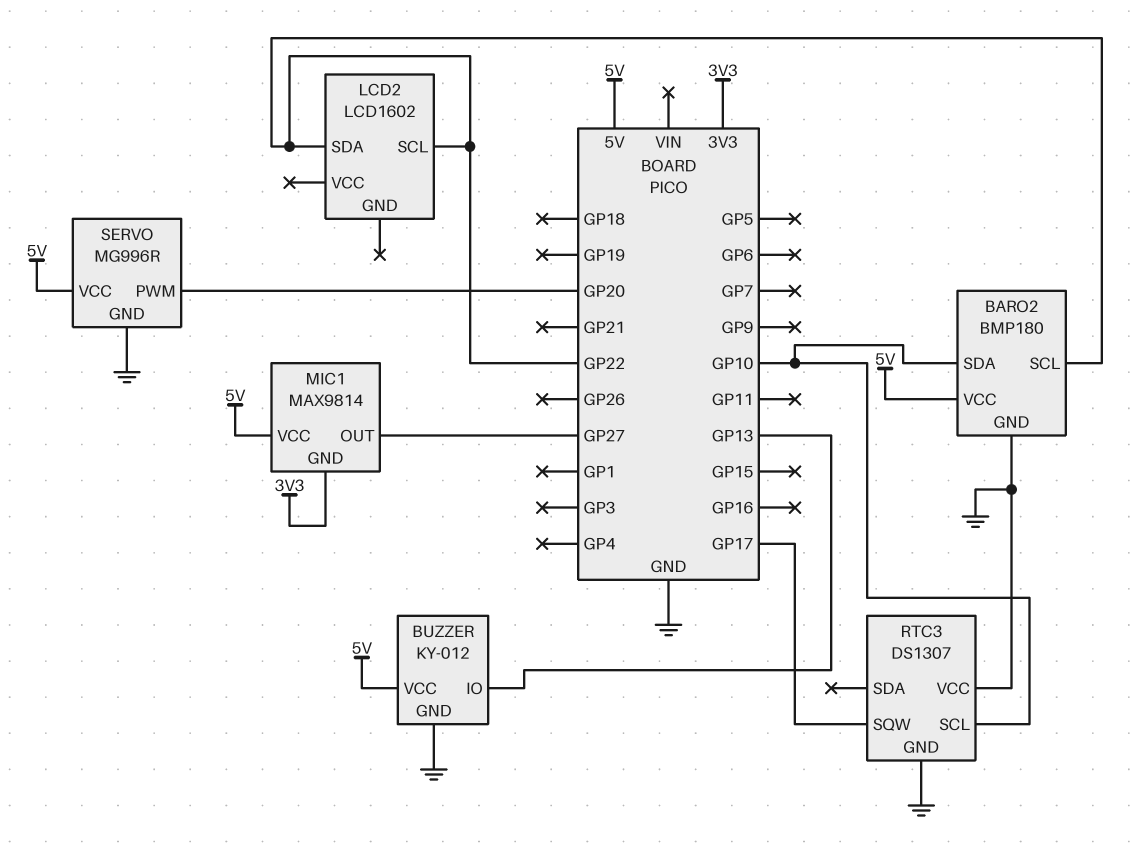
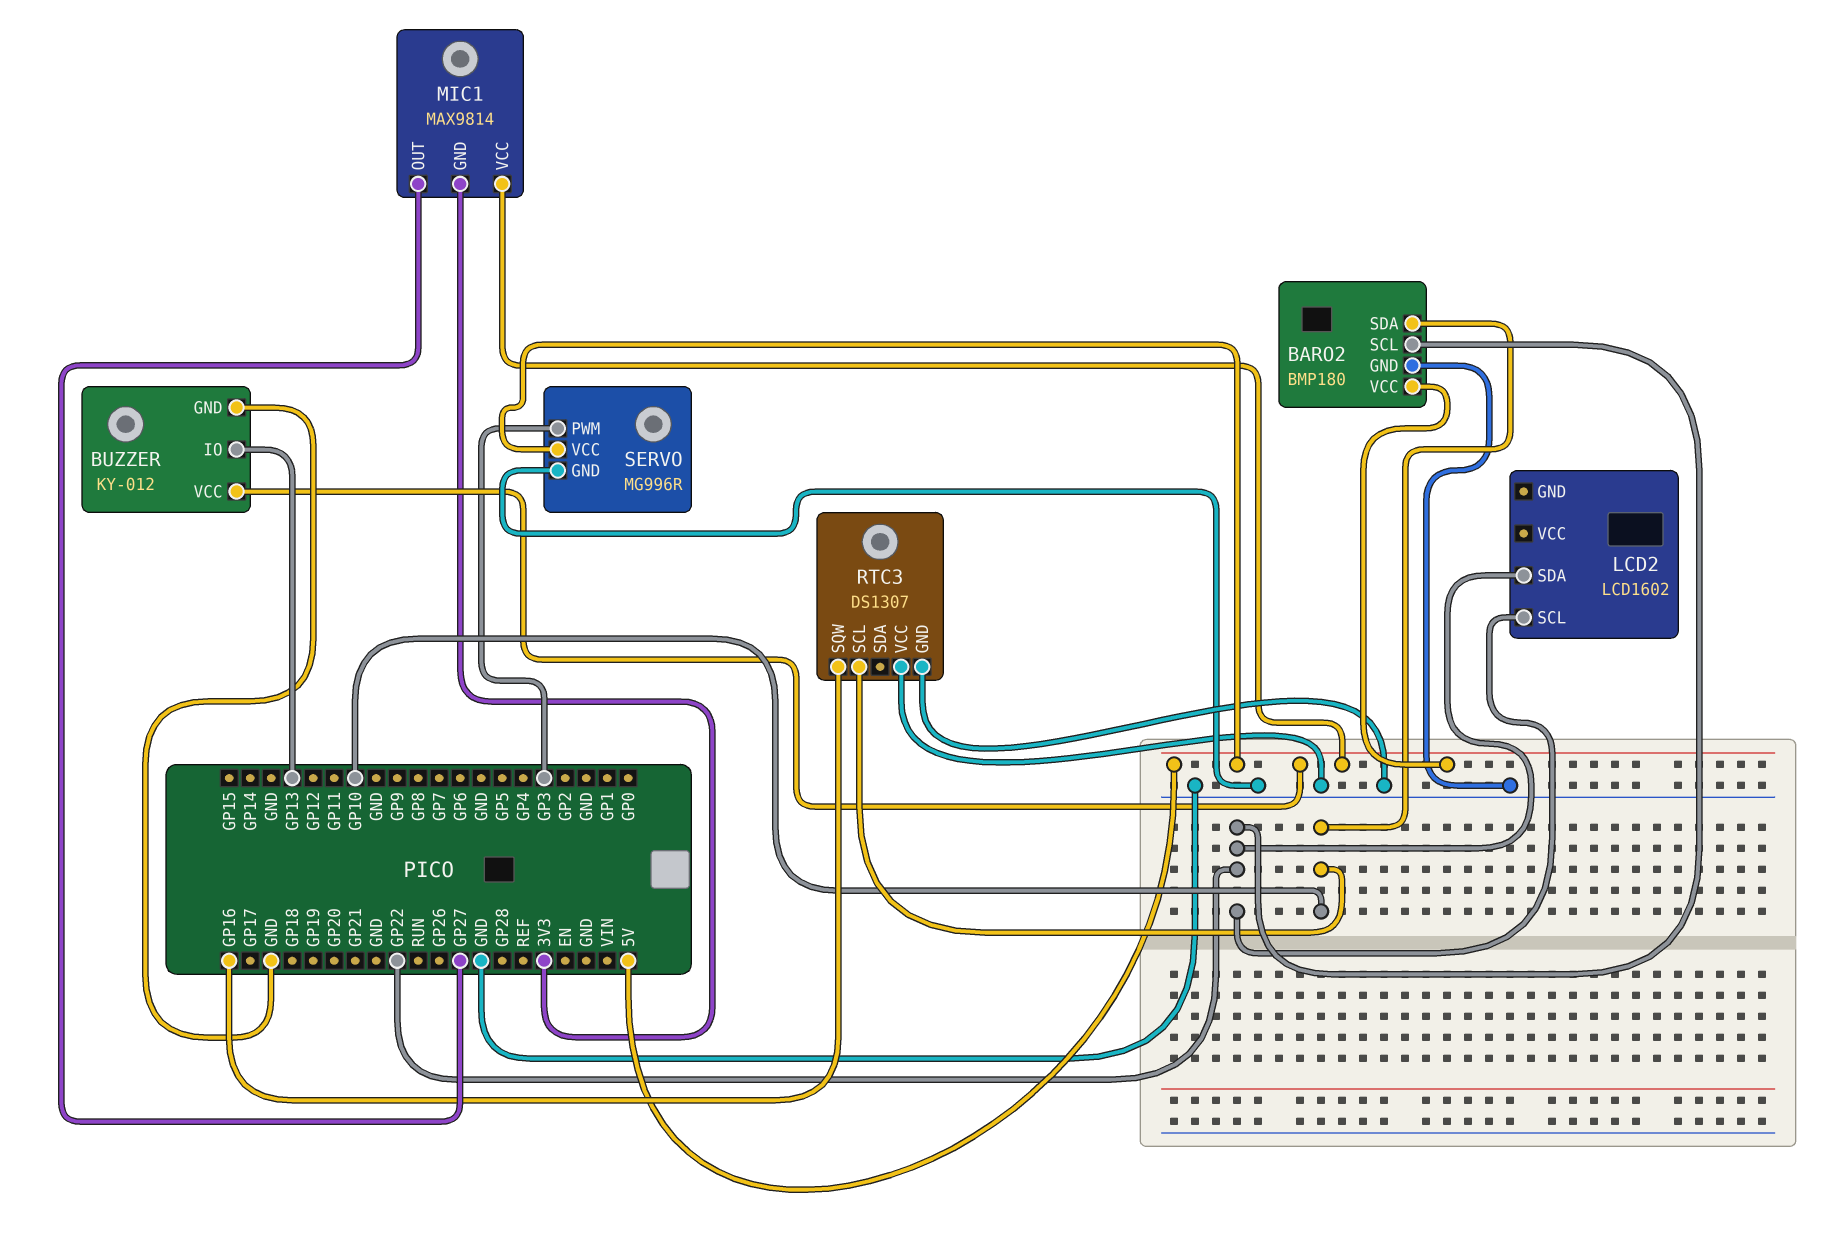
RTC3 pin SQW: GP17 -> GP16
SERVO pin PWM: GP20 -> GP3

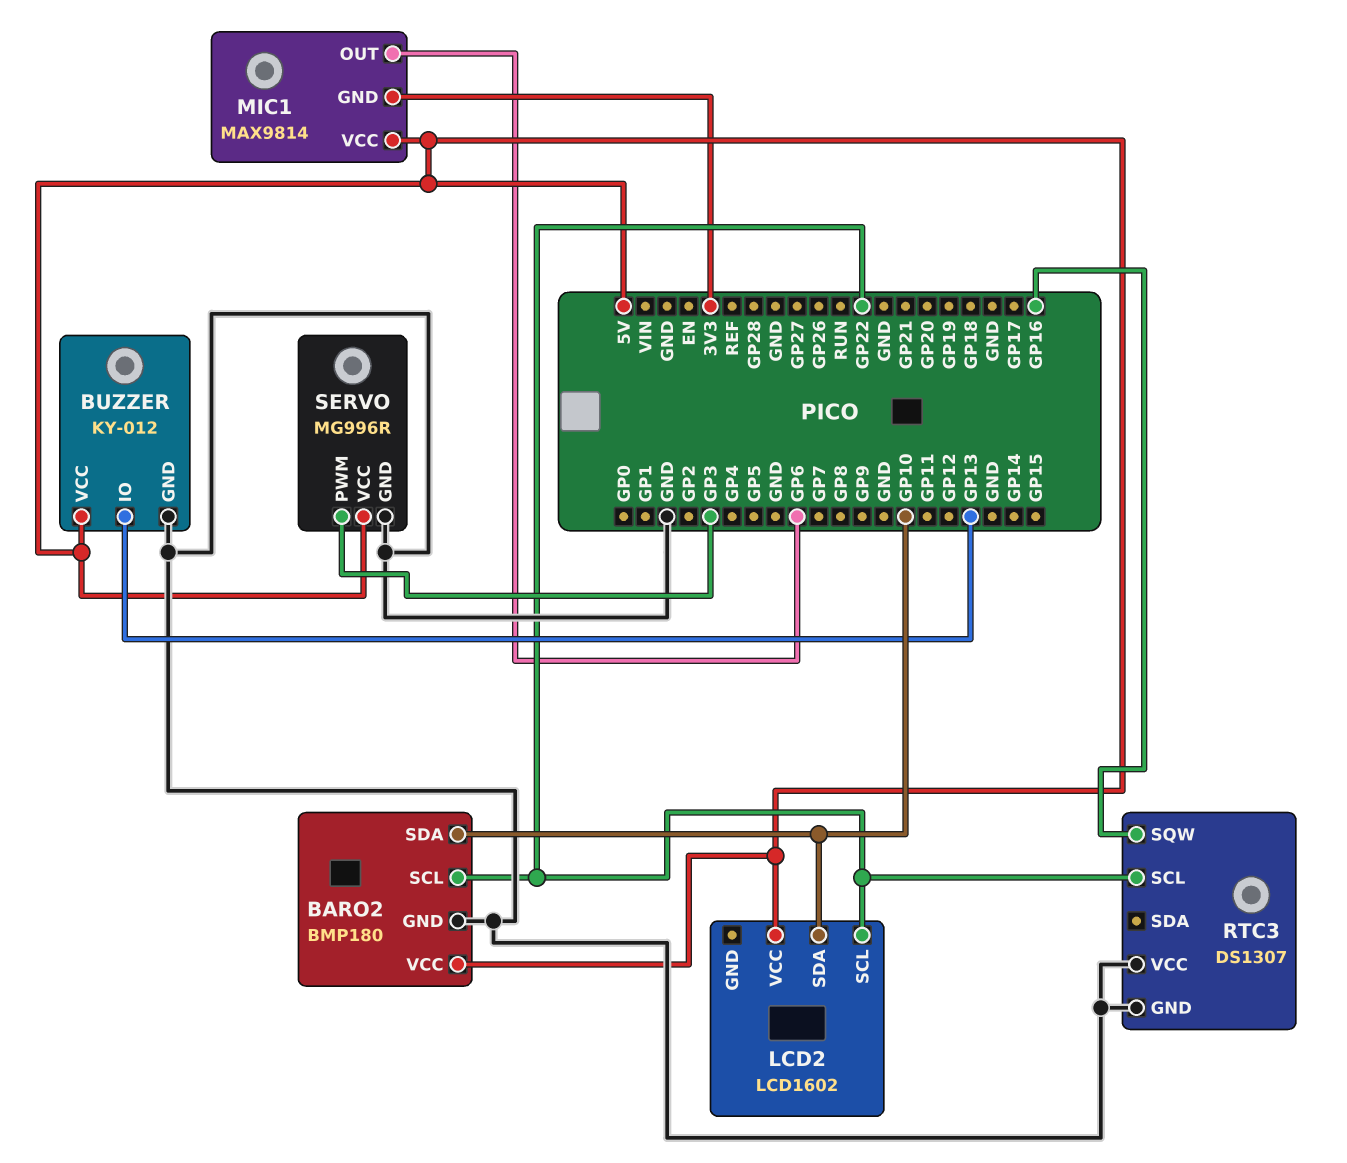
LCD2 pin SDA: GP22 -> GP10
LCD2 pin VCC: none -> 5V
MIC1 pin OUT: GP27 -> GP6
RTC3 pin SCL: GP10 -> GP22

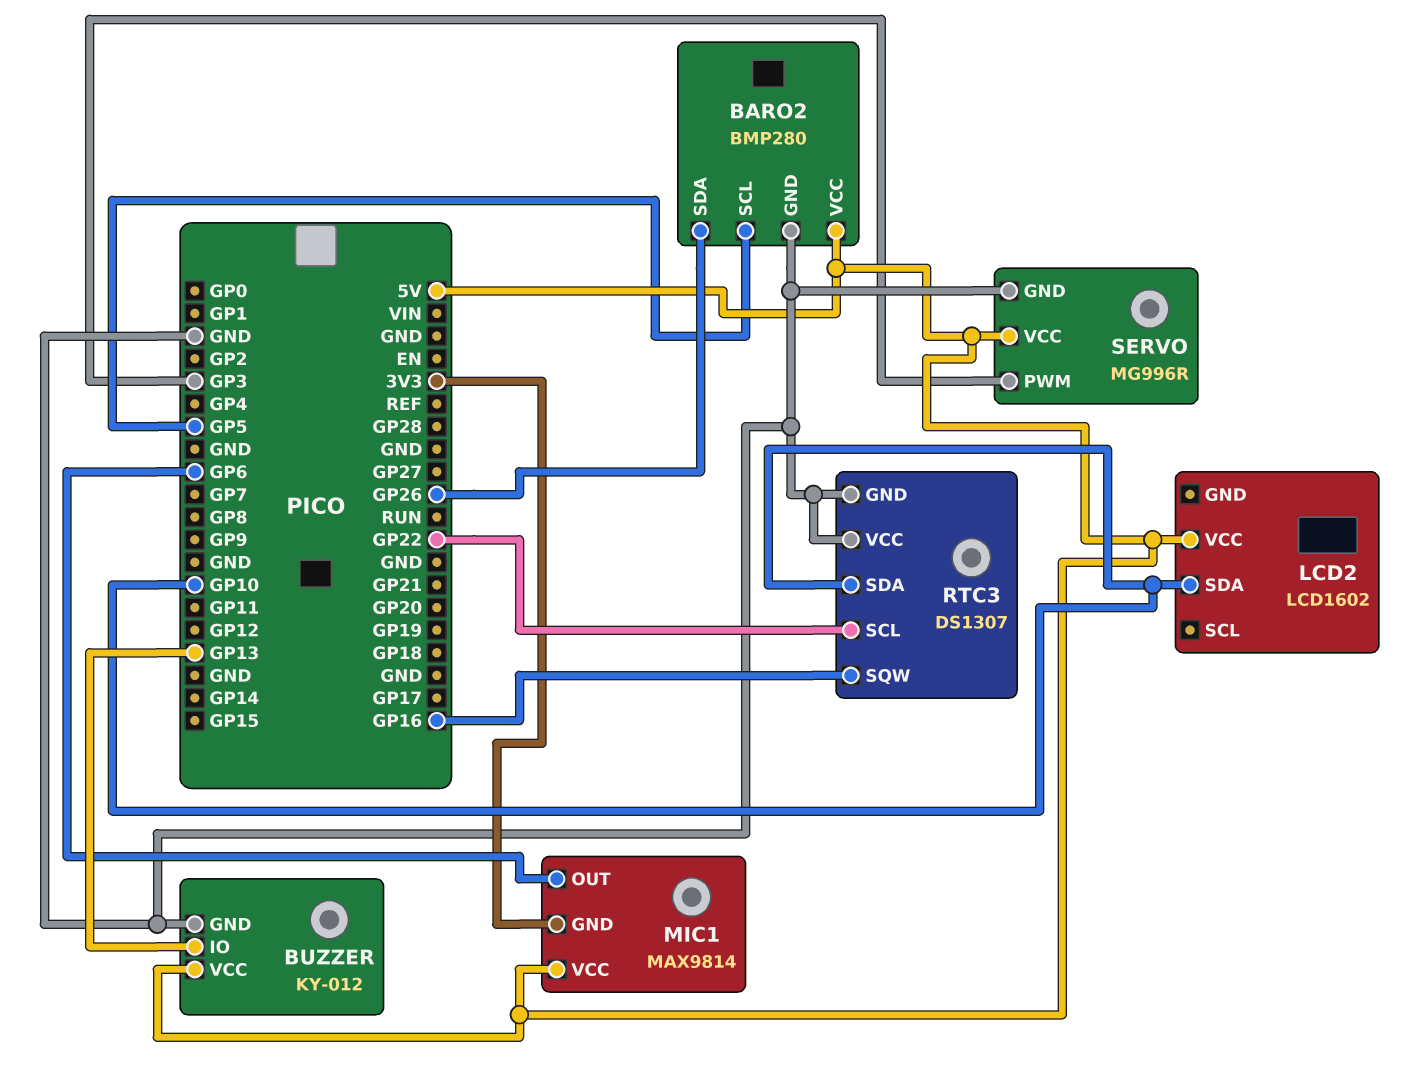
BARO2: BMP180 -> BMP280
BARO2 pin SCL: GP22 -> GP5
BARO2 pin SDA: GP10 -> GP26
LCD2 pin SCL: GP22 -> none
RTC3 pin SDA: none -> GP10

